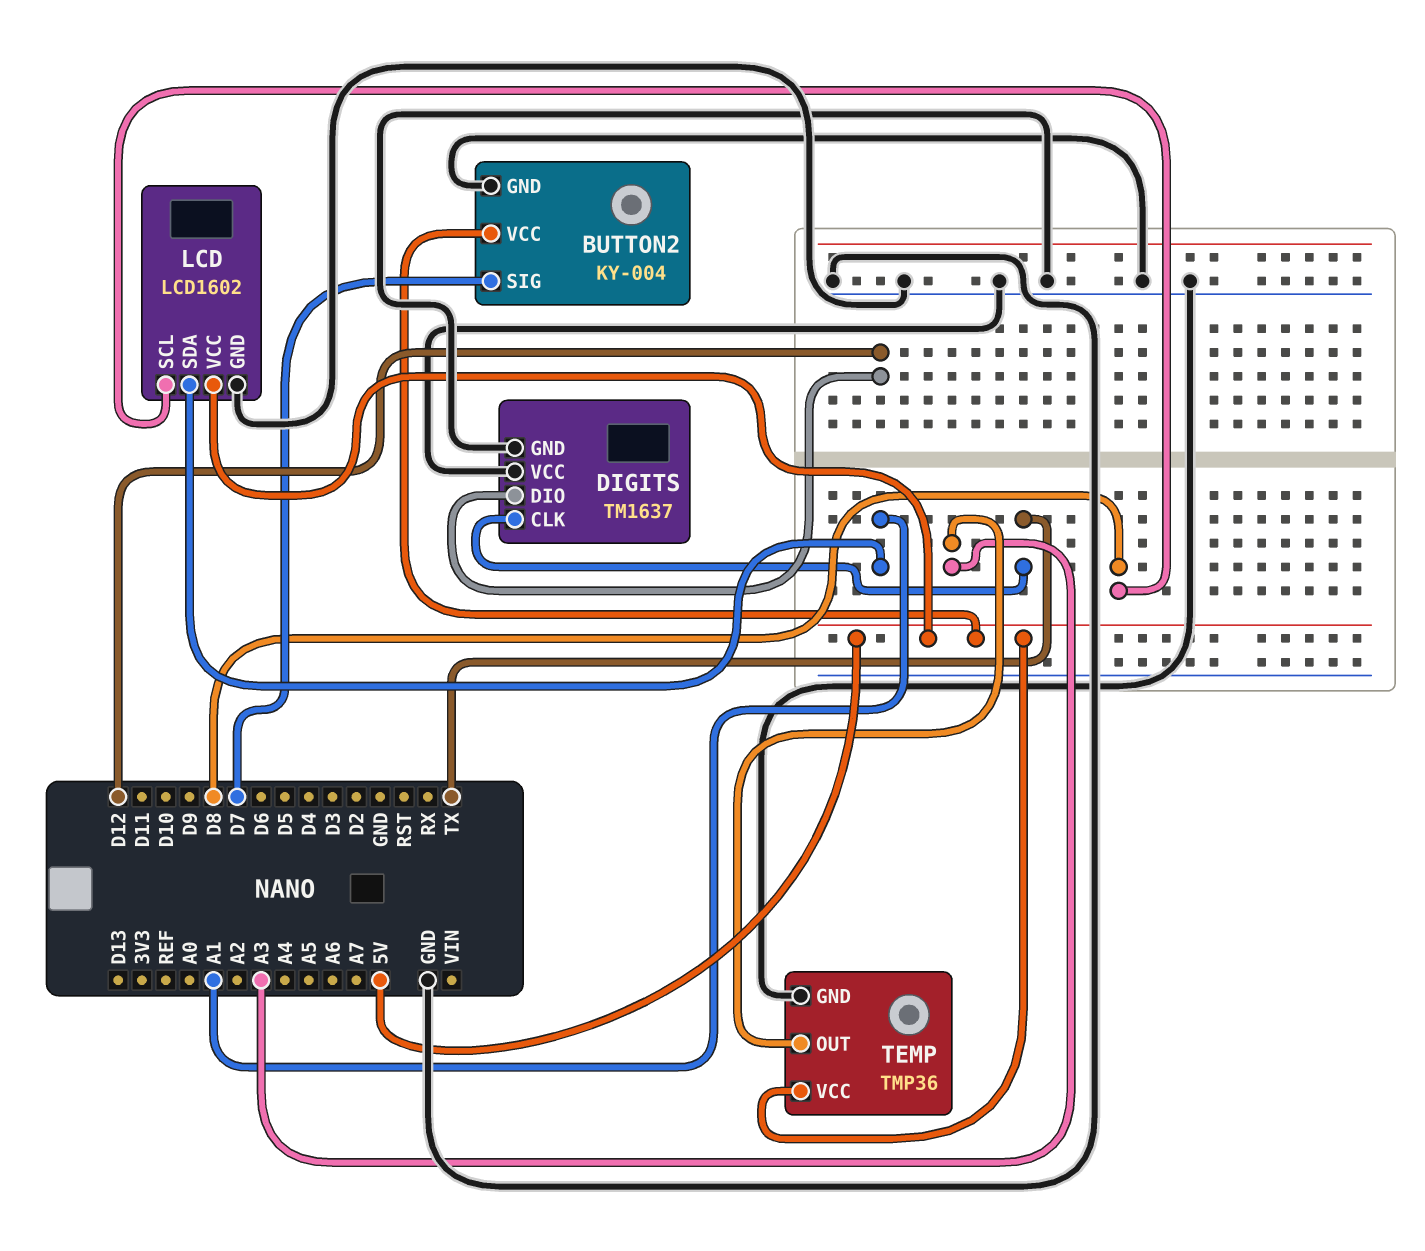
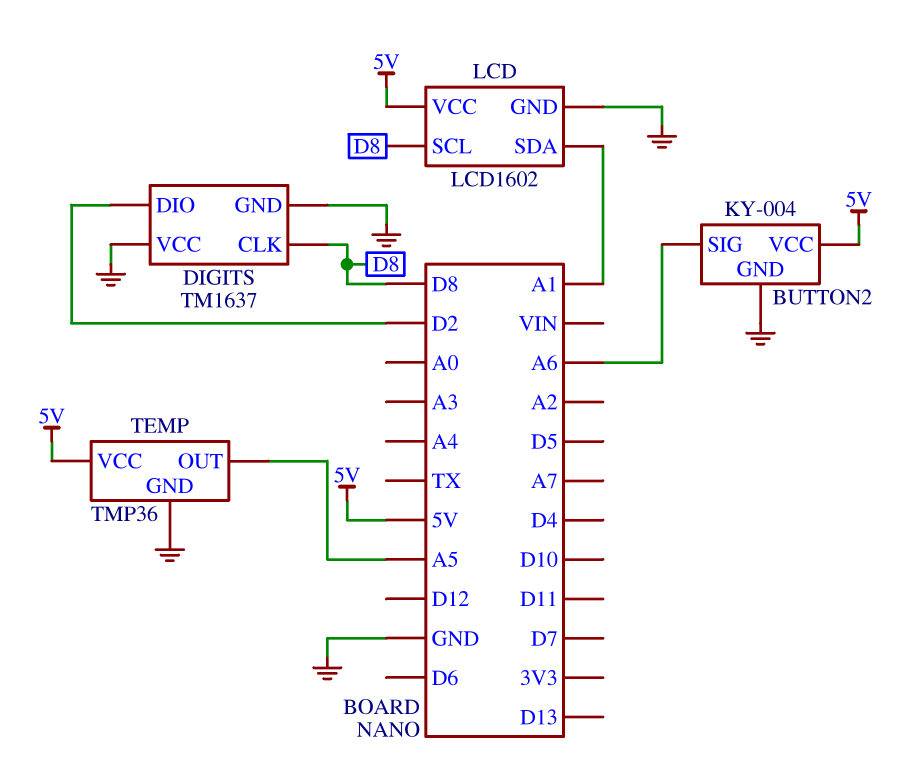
BUTTON2 pin SIG: D7 -> A6
DIGITS pin CLK: TX -> D8
DIGITS pin DIO: D12 -> D2
TEMP pin OUT: A3 -> A5

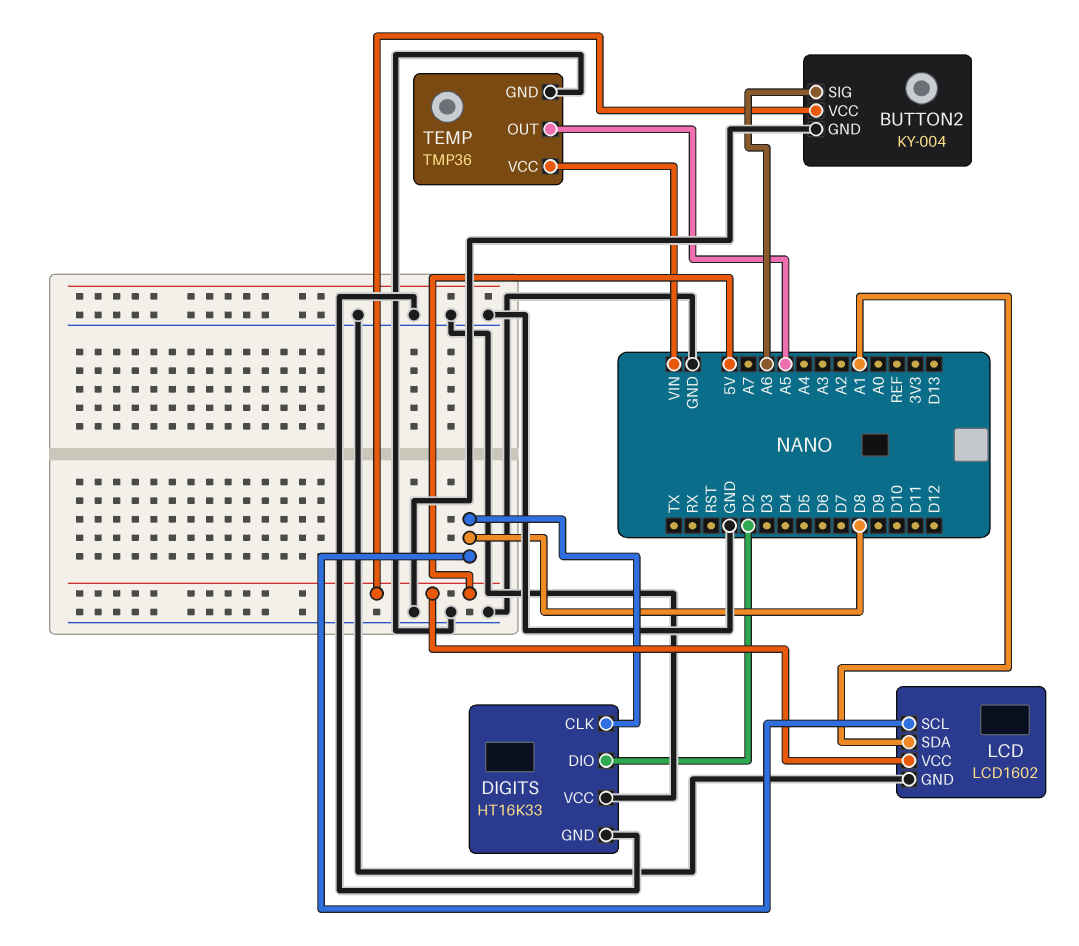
DIGITS: TM1637 -> HT16K33
TEMP pin VCC: 5V -> VIN

